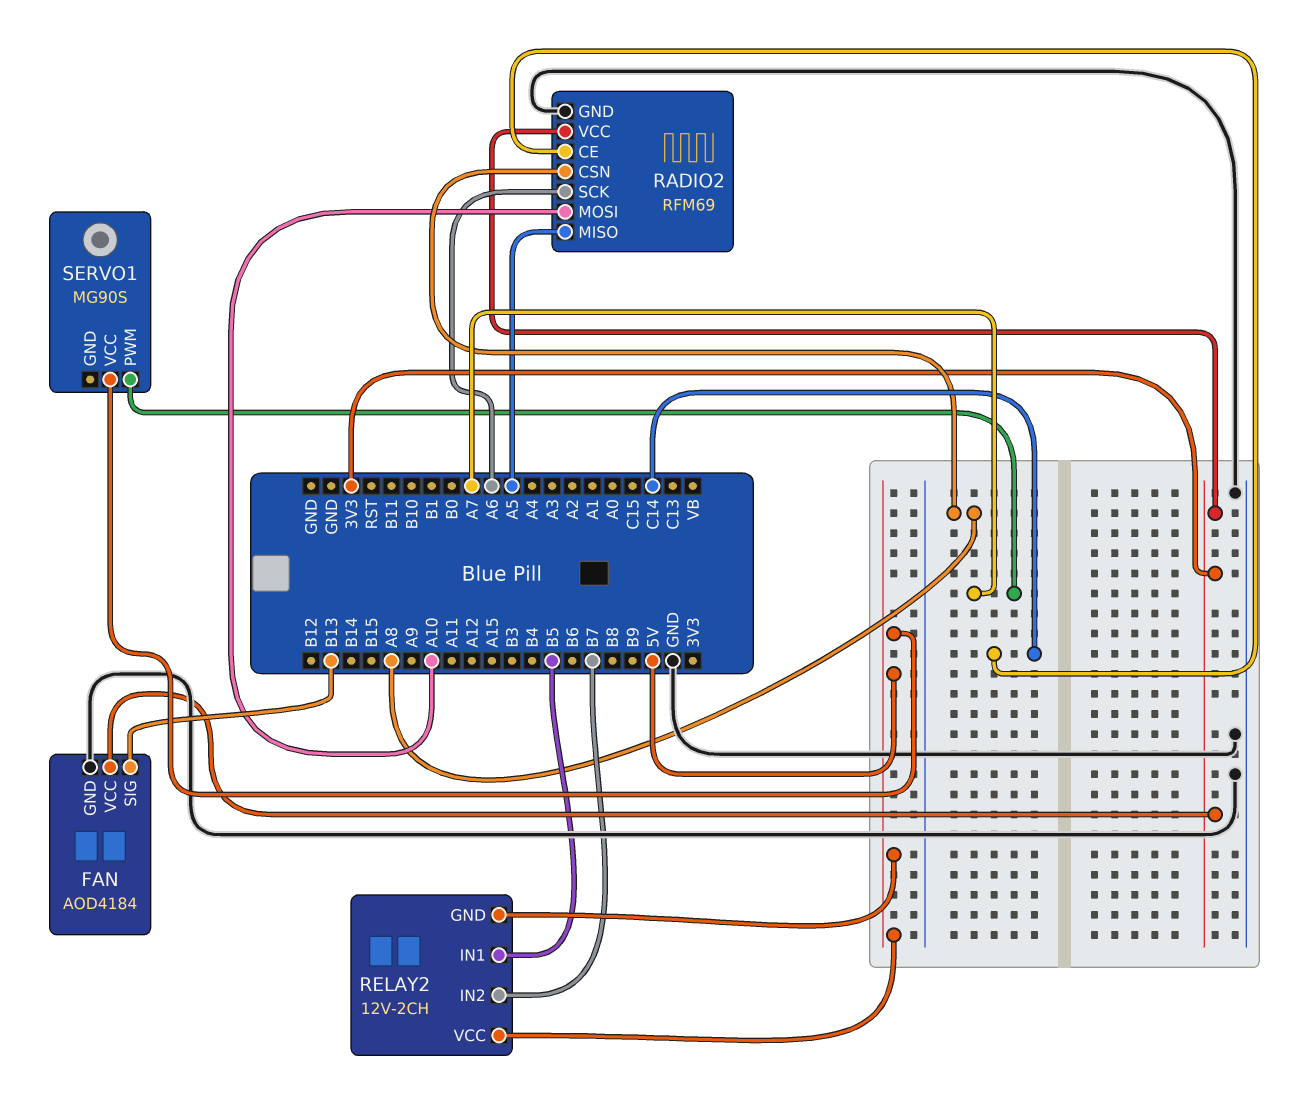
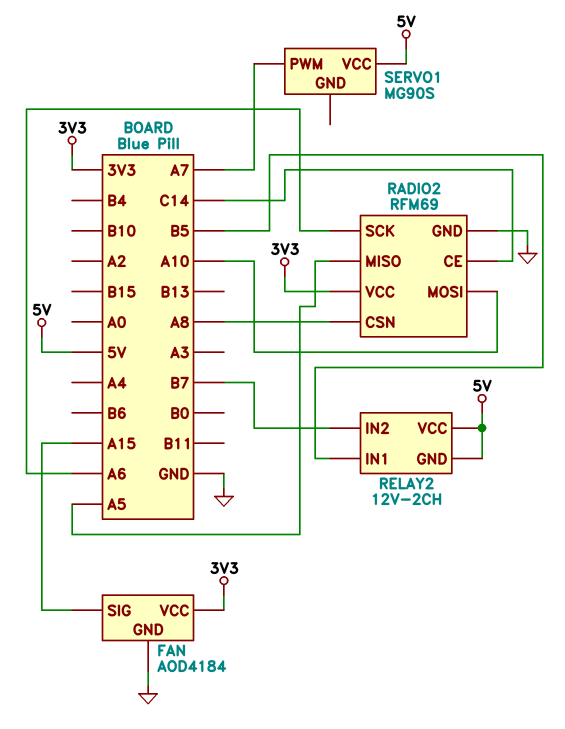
FAN pin SIG: B13 -> A15

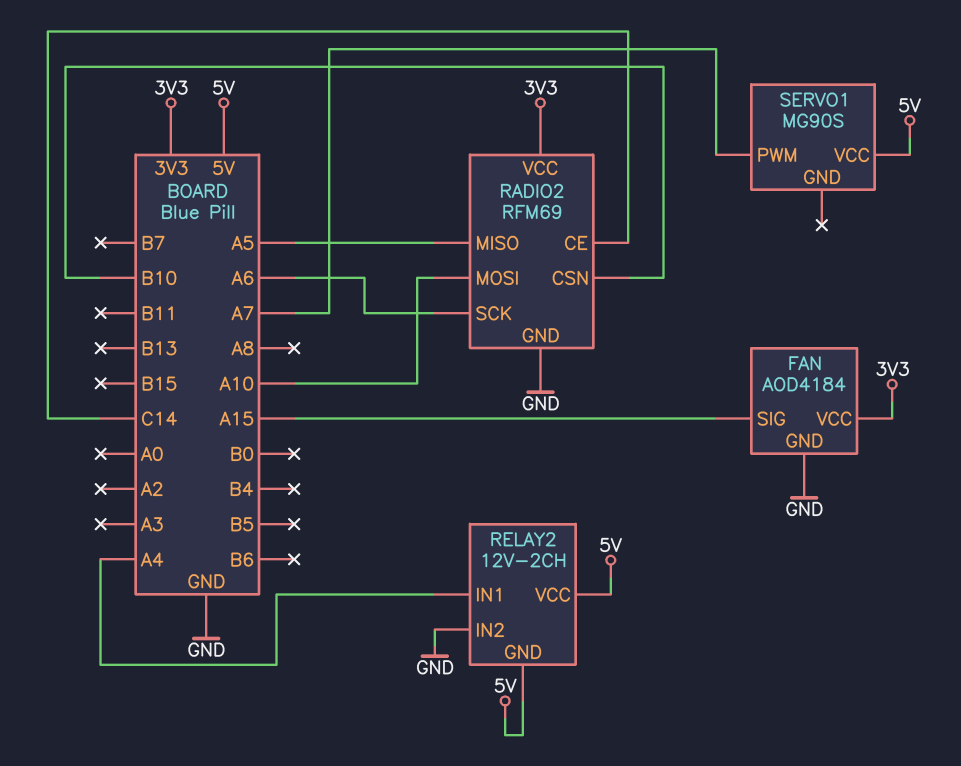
RADIO2 pin CSN: A8 -> B10
RELAY2 pin IN1: B5 -> A4
RELAY2 pin IN2: B7 -> GND

